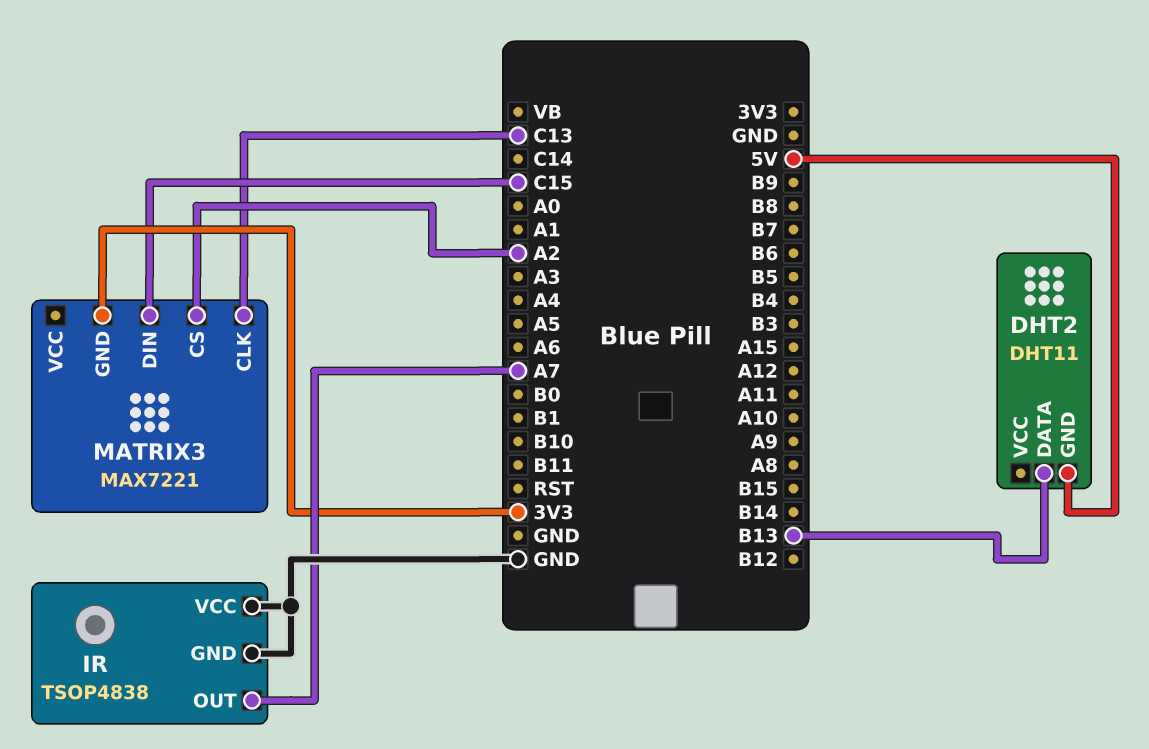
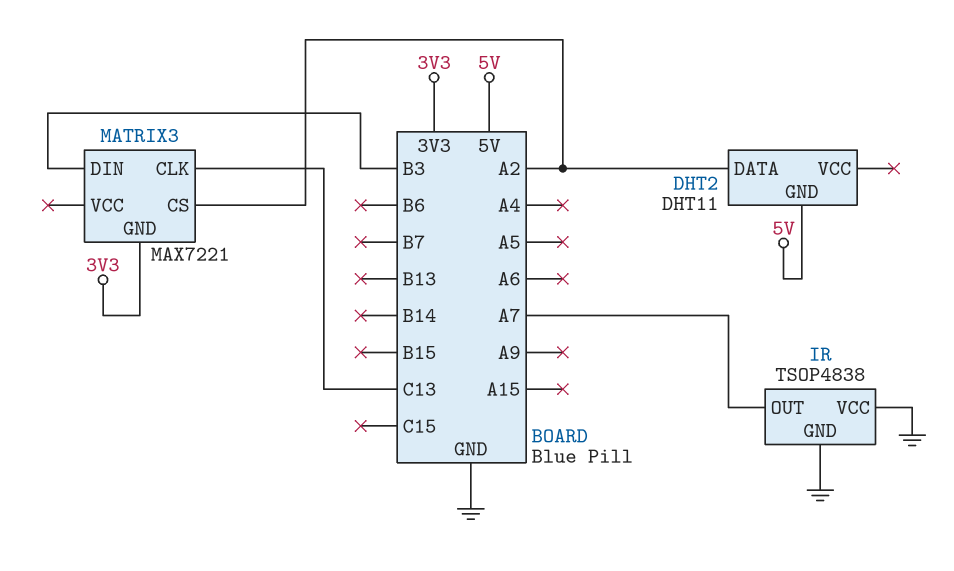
DHT2 pin DATA: B13 -> A2
MATRIX3 pin DIN: C15 -> B3

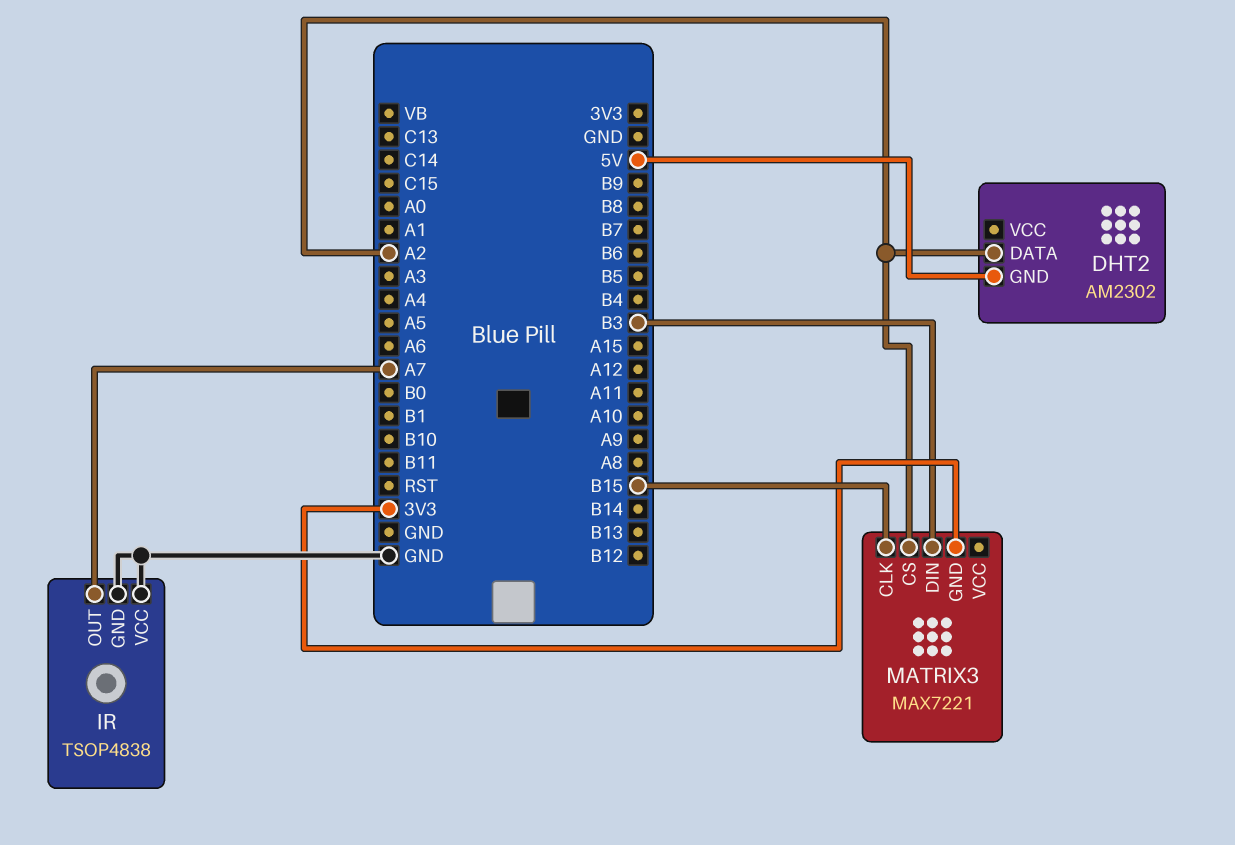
DHT2: DHT11 -> AM2302
MATRIX3 pin CLK: C13 -> B15

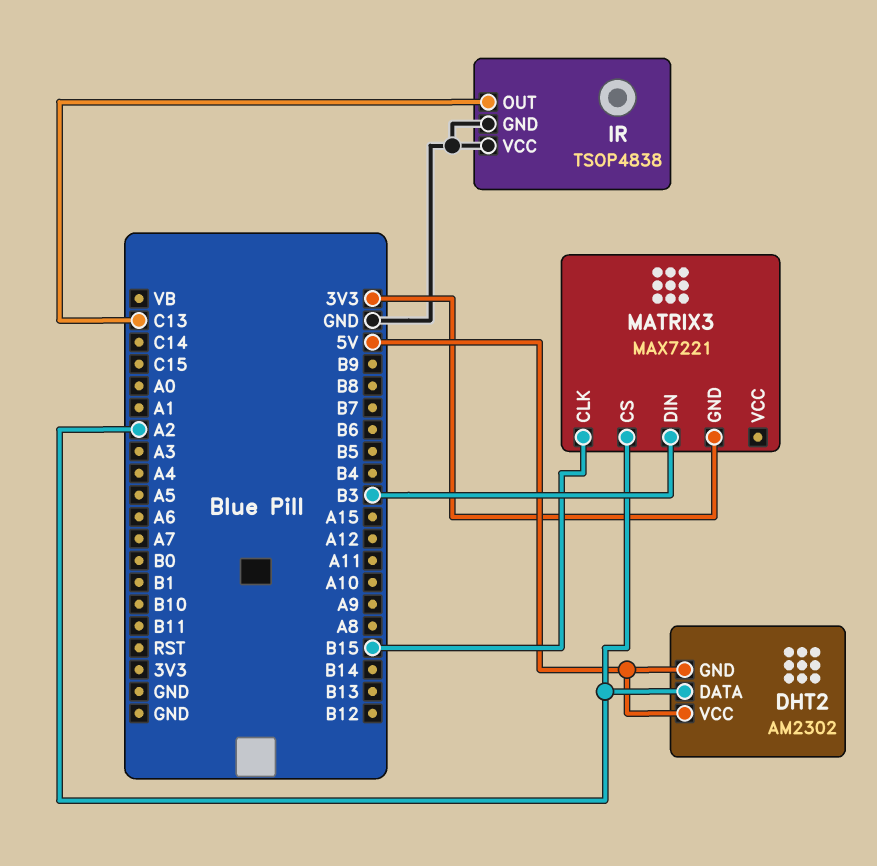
DHT2 pin VCC: none -> 5V
IR pin OUT: A7 -> C13

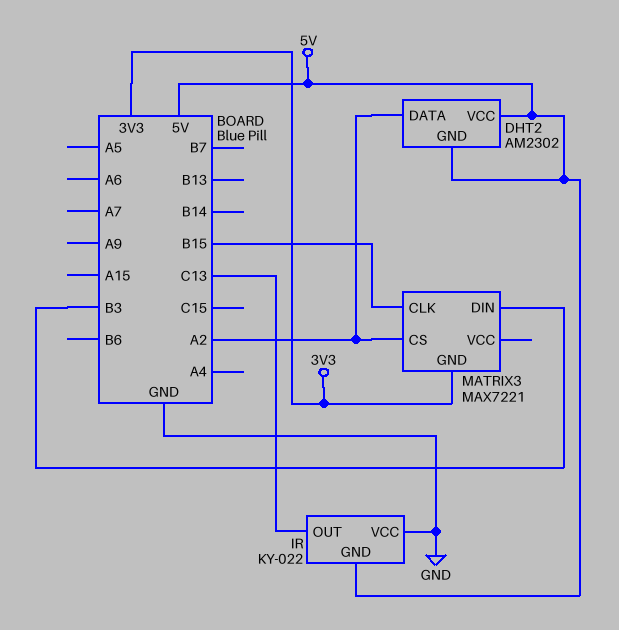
IR: TSOP4838 -> KY-022
IR pin GND: GND -> 5V

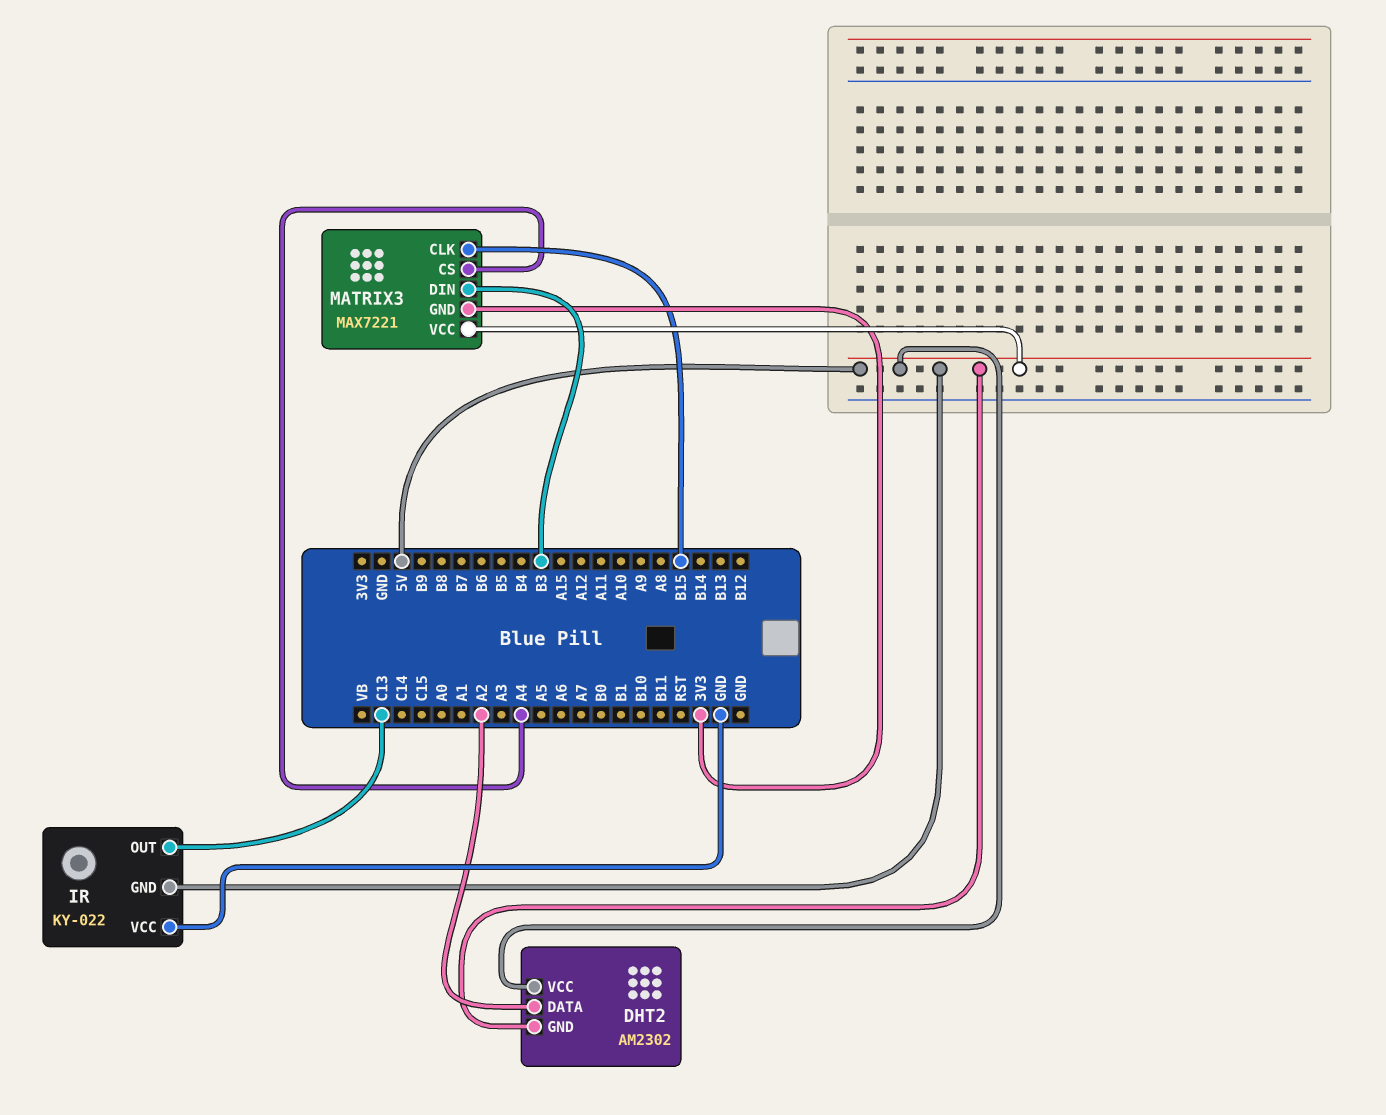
MATRIX3 pin CS: A2 -> A4
MATRIX3 pin VCC: none -> 5V

